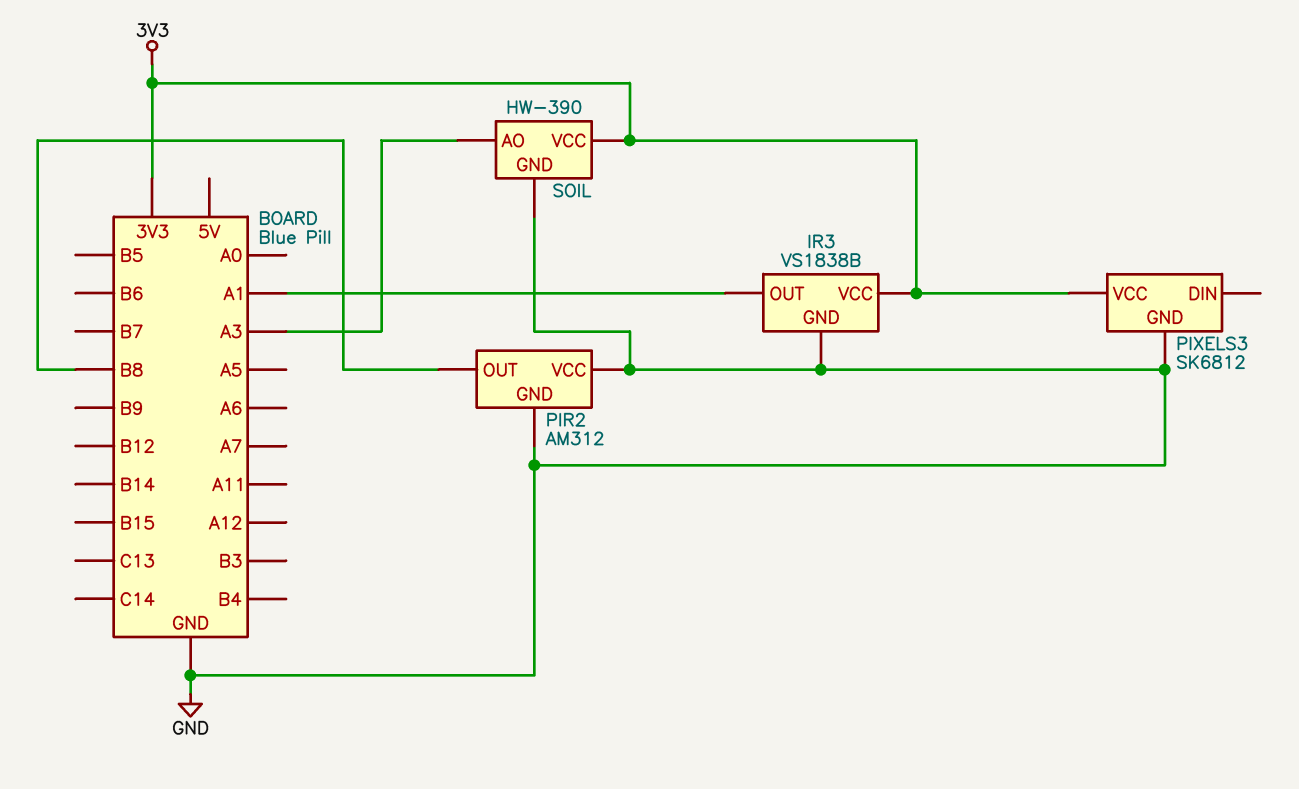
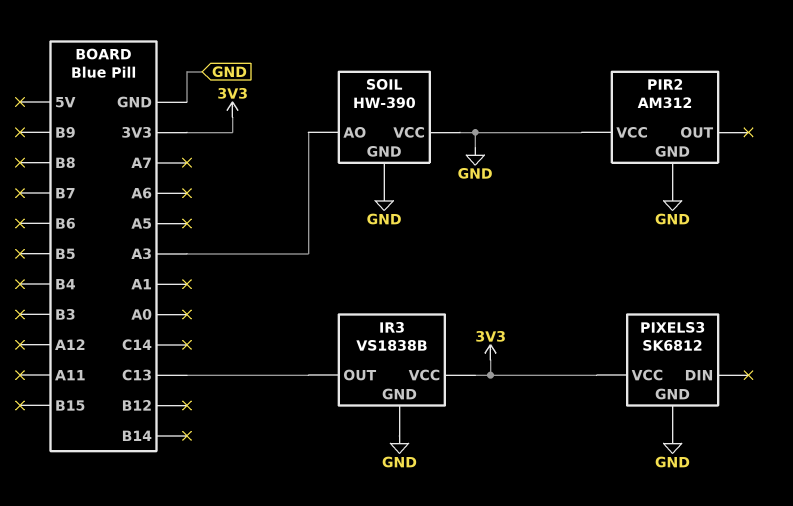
IR3 pin OUT: A1 -> C13
PIR2 pin OUT: B8 -> none
SOIL pin VCC: 3V3 -> GND

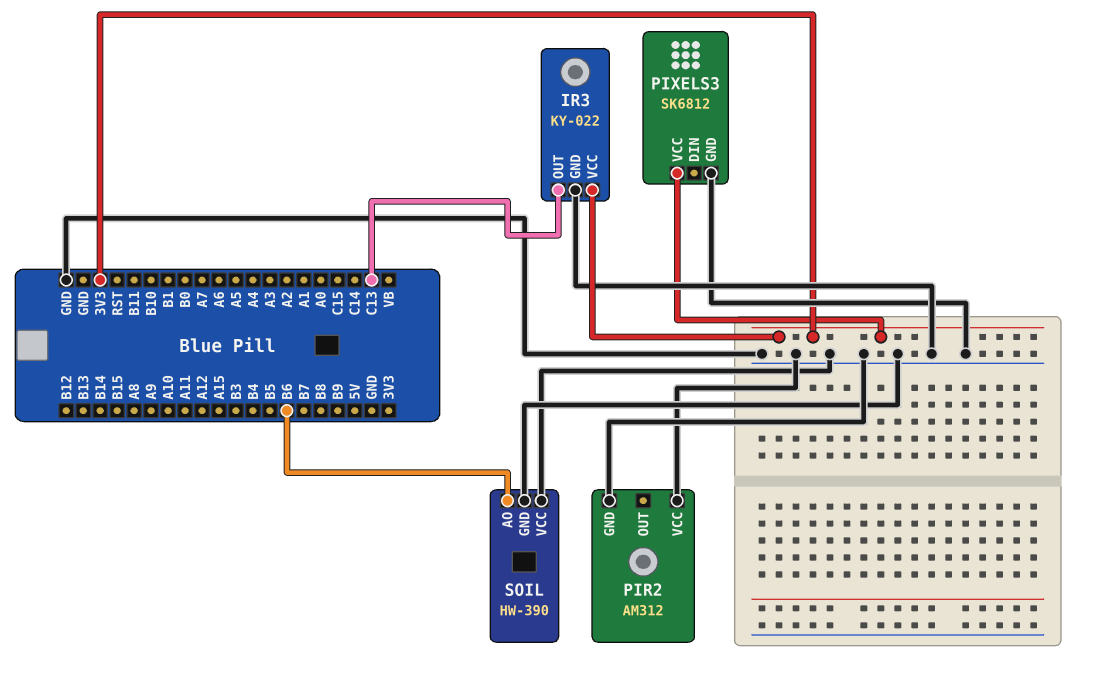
IR3: VS1838B -> KY-022
SOIL pin AO: A3 -> B6

